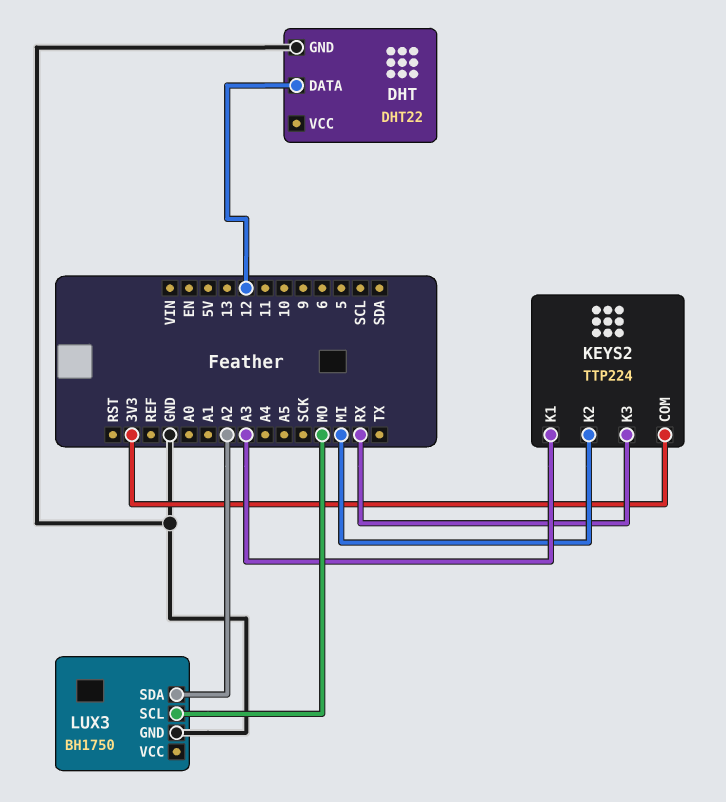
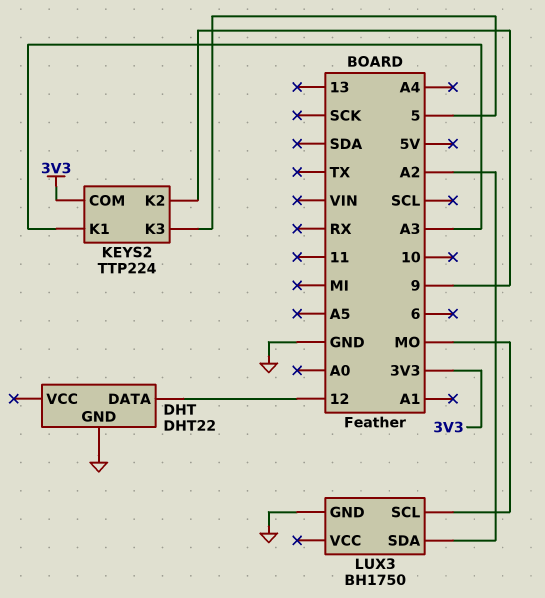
KEYS2 pin K2: MI -> 9
KEYS2 pin K3: RX -> 5

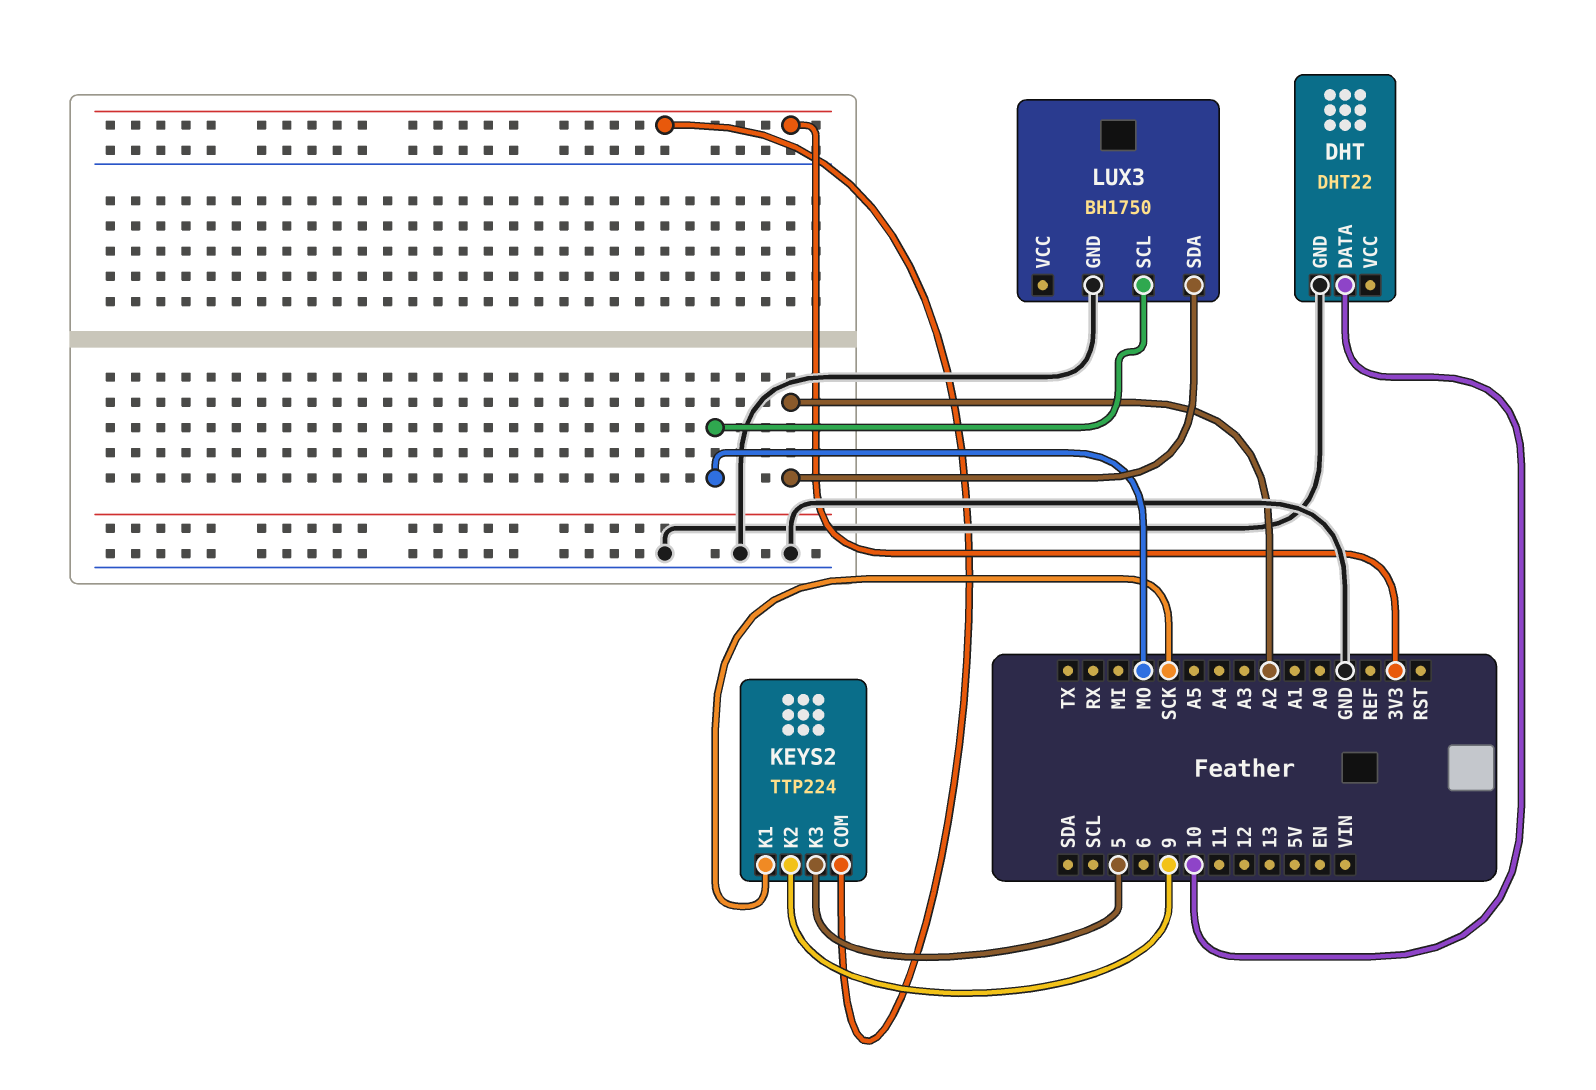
DHT pin DATA: 12 -> 10
KEYS2 pin K1: A3 -> SCK

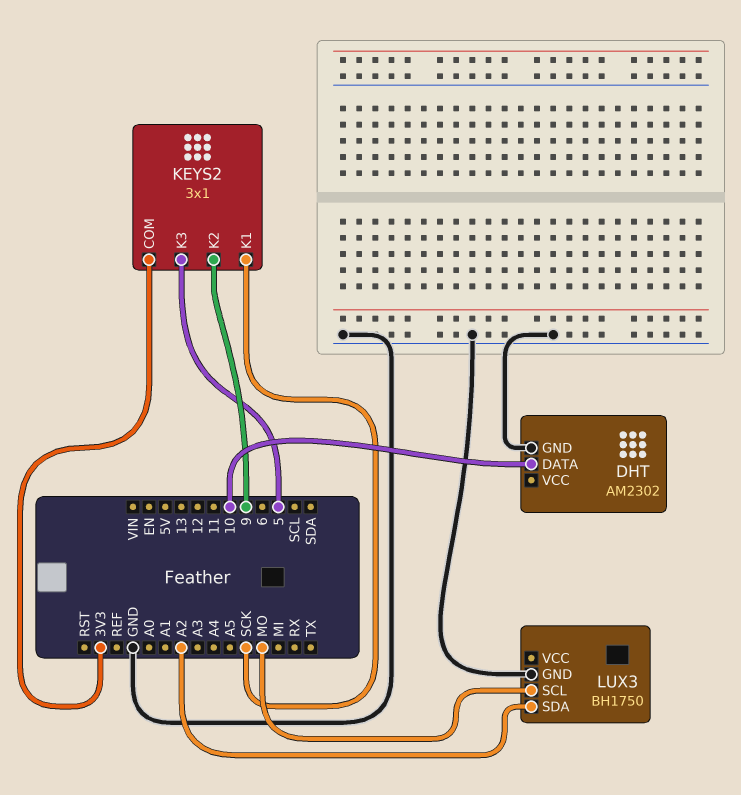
DHT: DHT22 -> AM2302
KEYS2: TTP224 -> 3x1

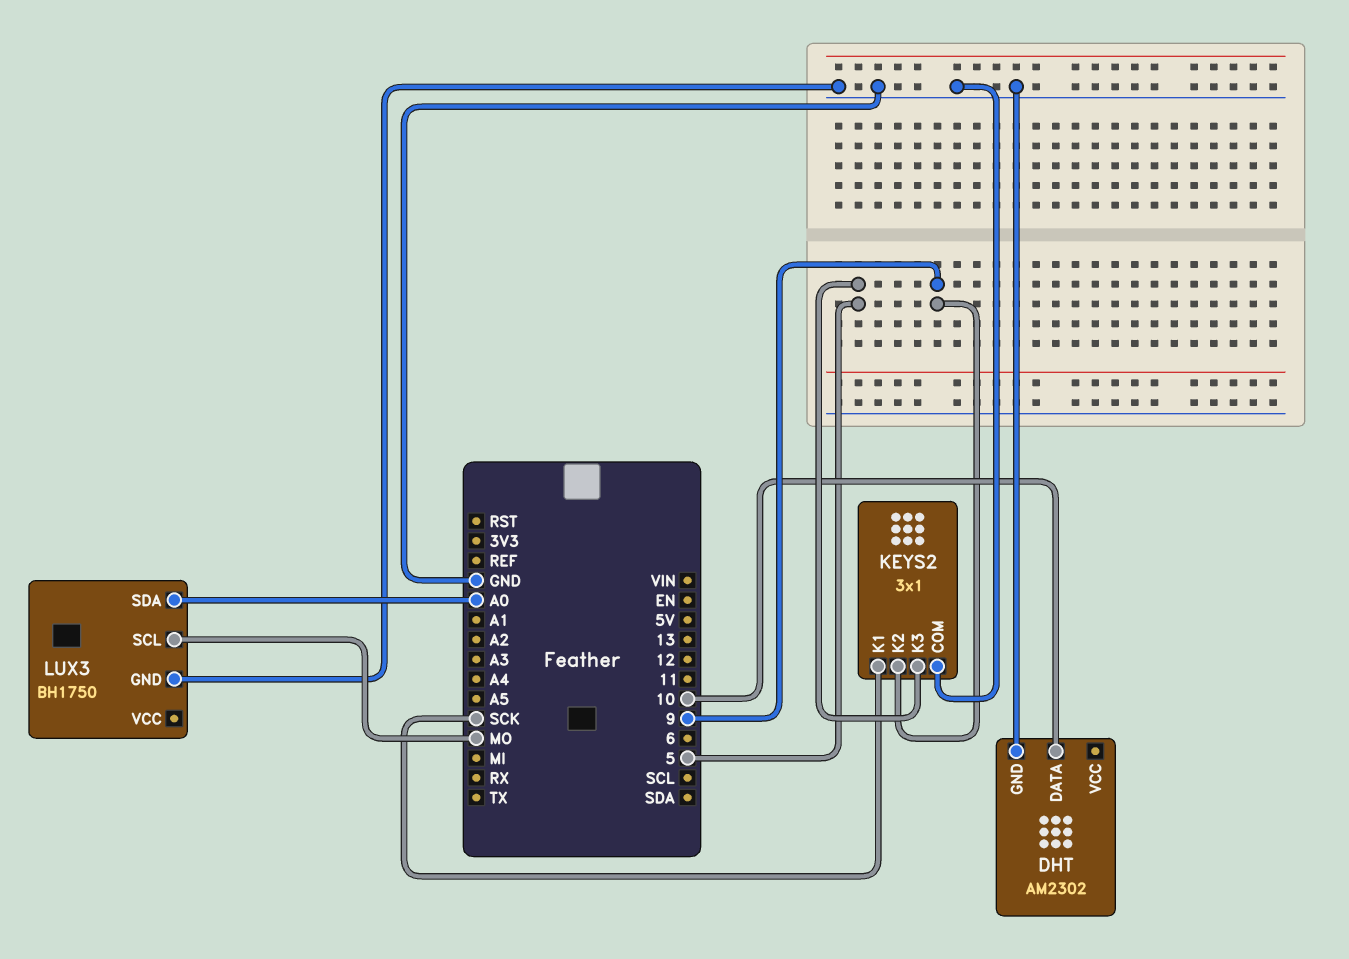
KEYS2 pin COM: 3V3 -> GND
LUX3 pin SDA: A2 -> A0

